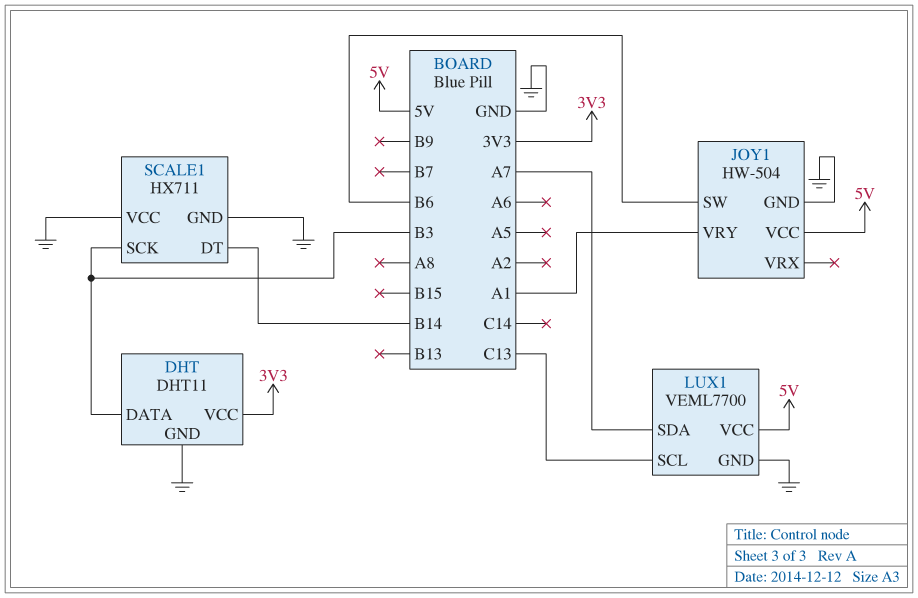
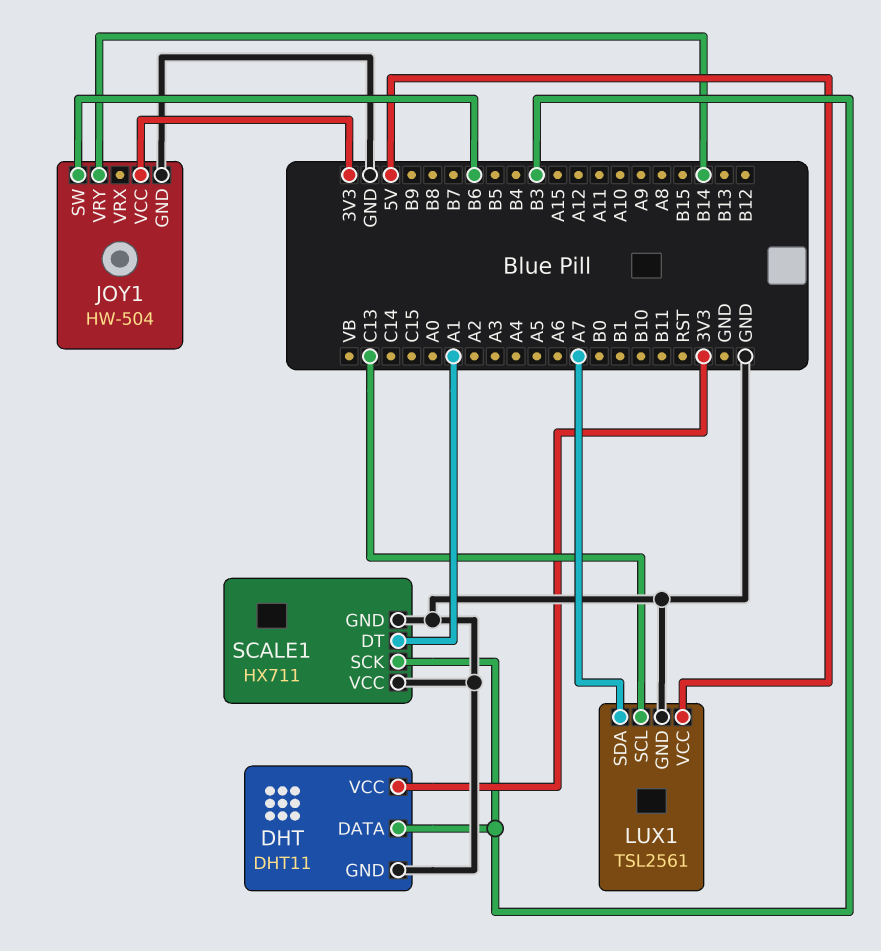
JOY1 pin VCC: 5V -> 3V3
JOY1 pin VRY: A1 -> B14
LUX1: VEML7700 -> TSL2561
SCALE1 pin DT: B14 -> A1

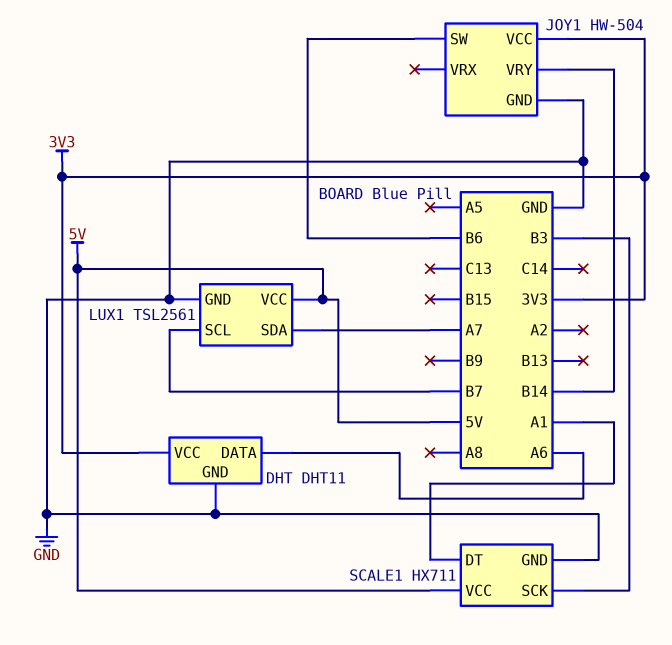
DHT pin DATA: B3 -> A6
LUX1 pin SCL: C13 -> B7
SCALE1 pin VCC: GND -> 5V

